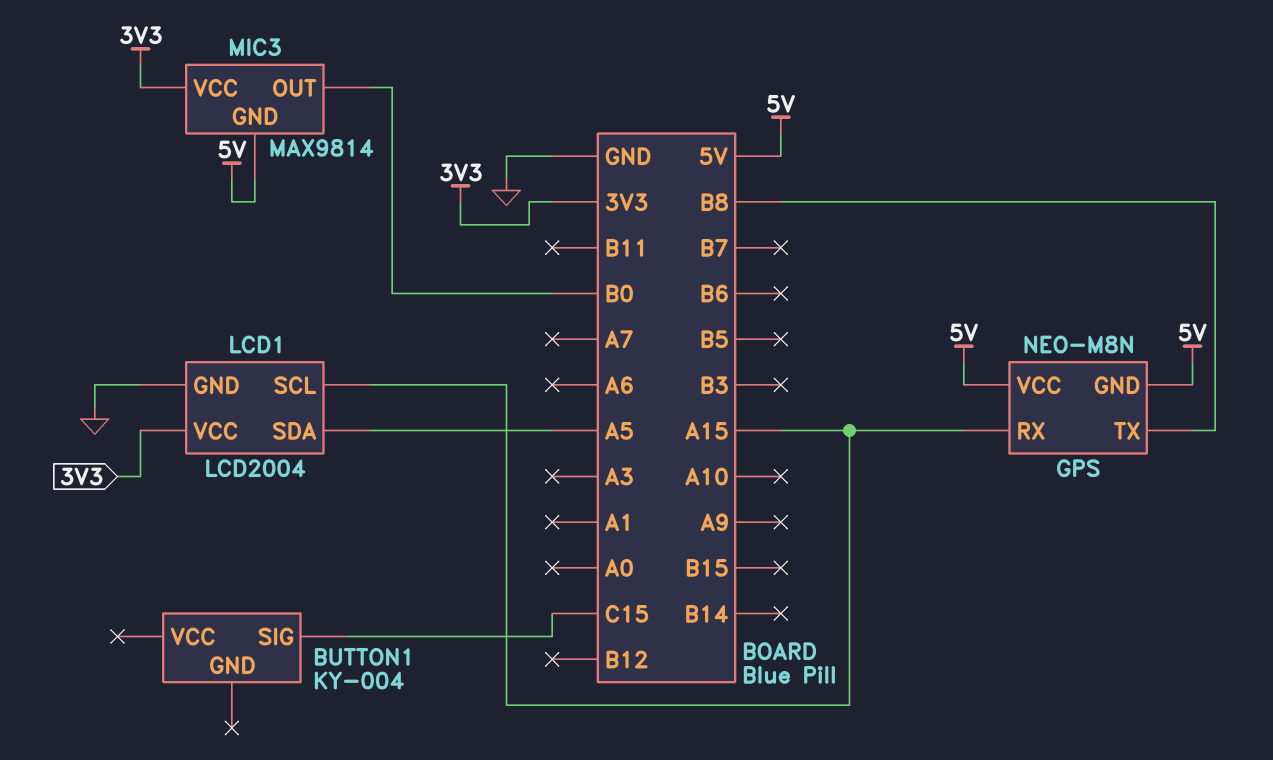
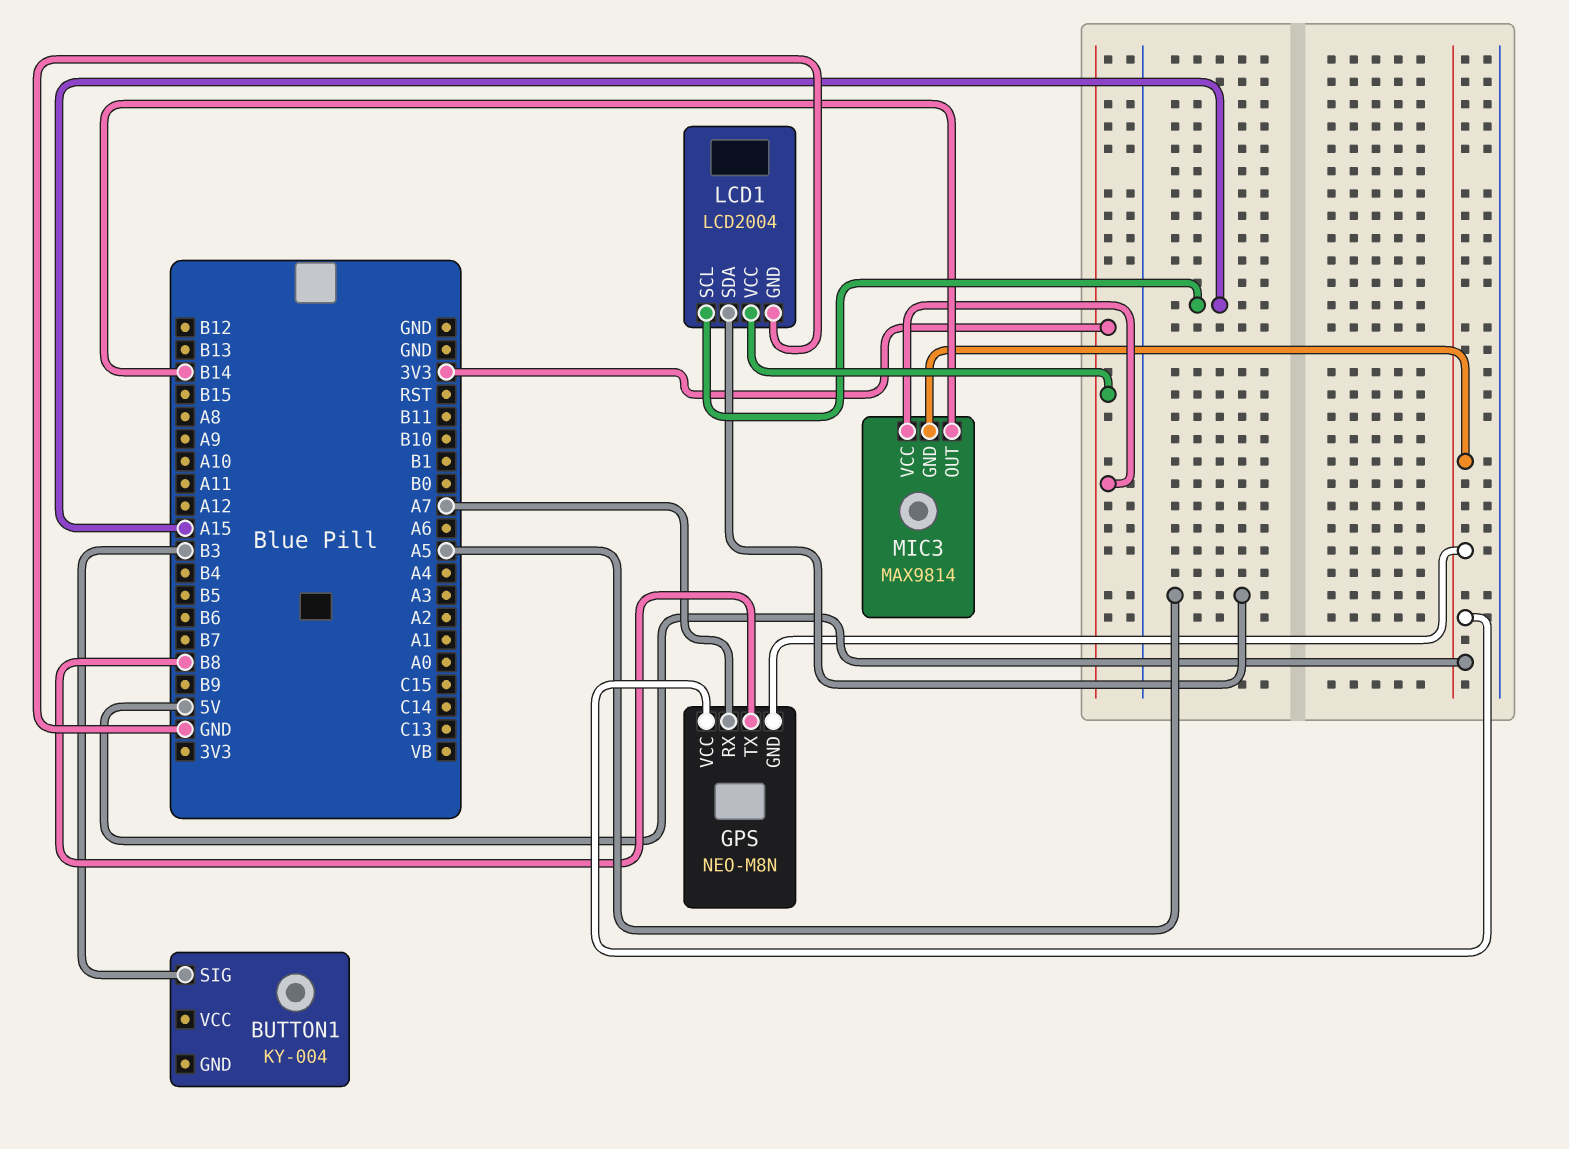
BUTTON1 pin SIG: C15 -> B3
GPS pin RX: A15 -> A7
MIC3 pin OUT: B0 -> B14

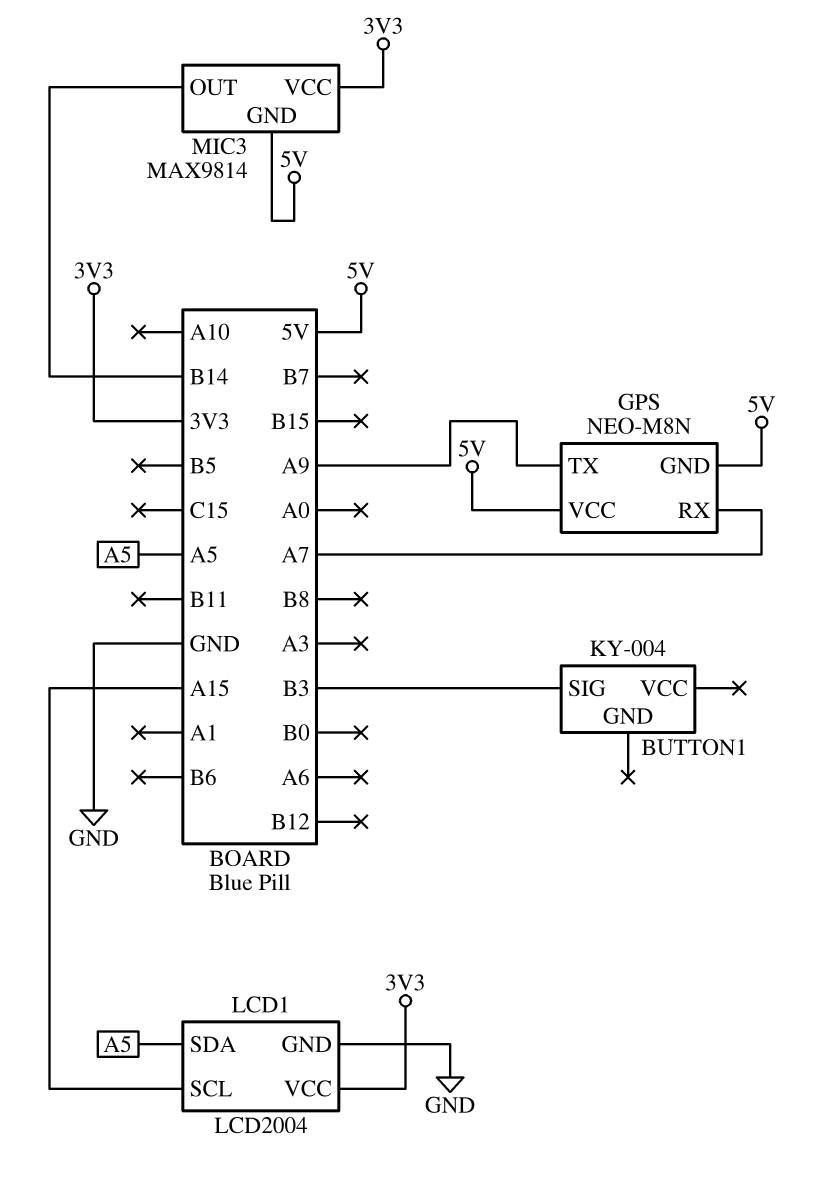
GPS pin TX: B8 -> A9

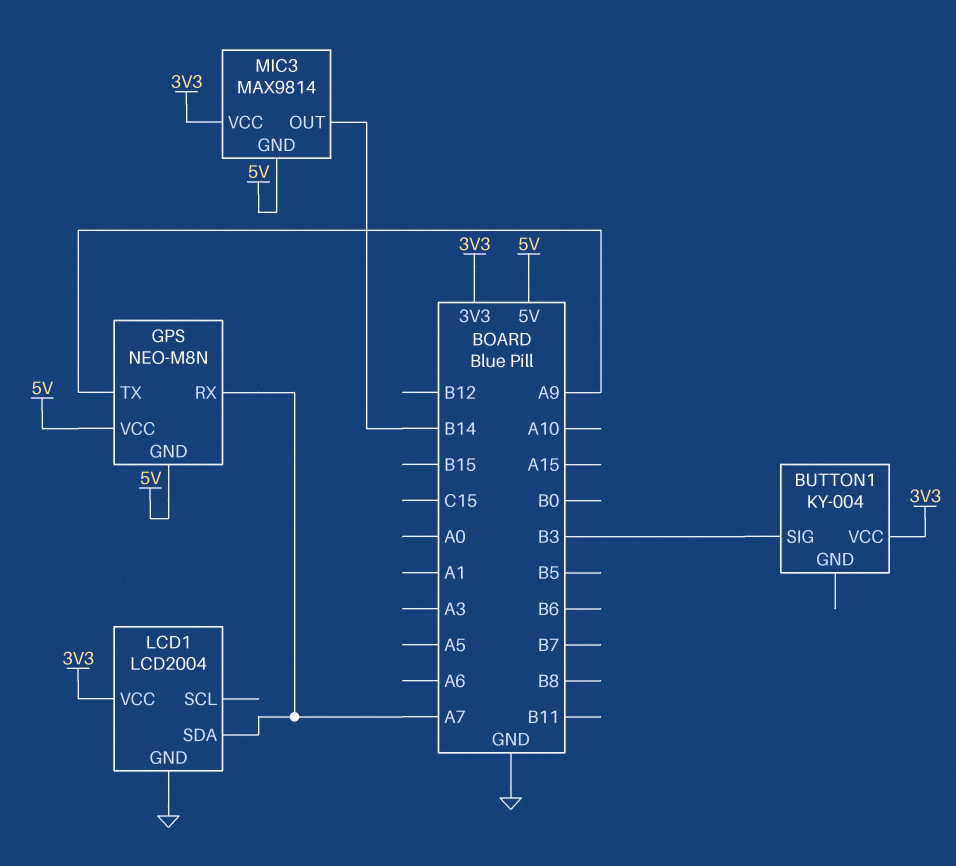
BUTTON1 pin VCC: none -> 3V3
LCD1 pin SCL: A15 -> none
LCD1 pin SDA: A5 -> A7

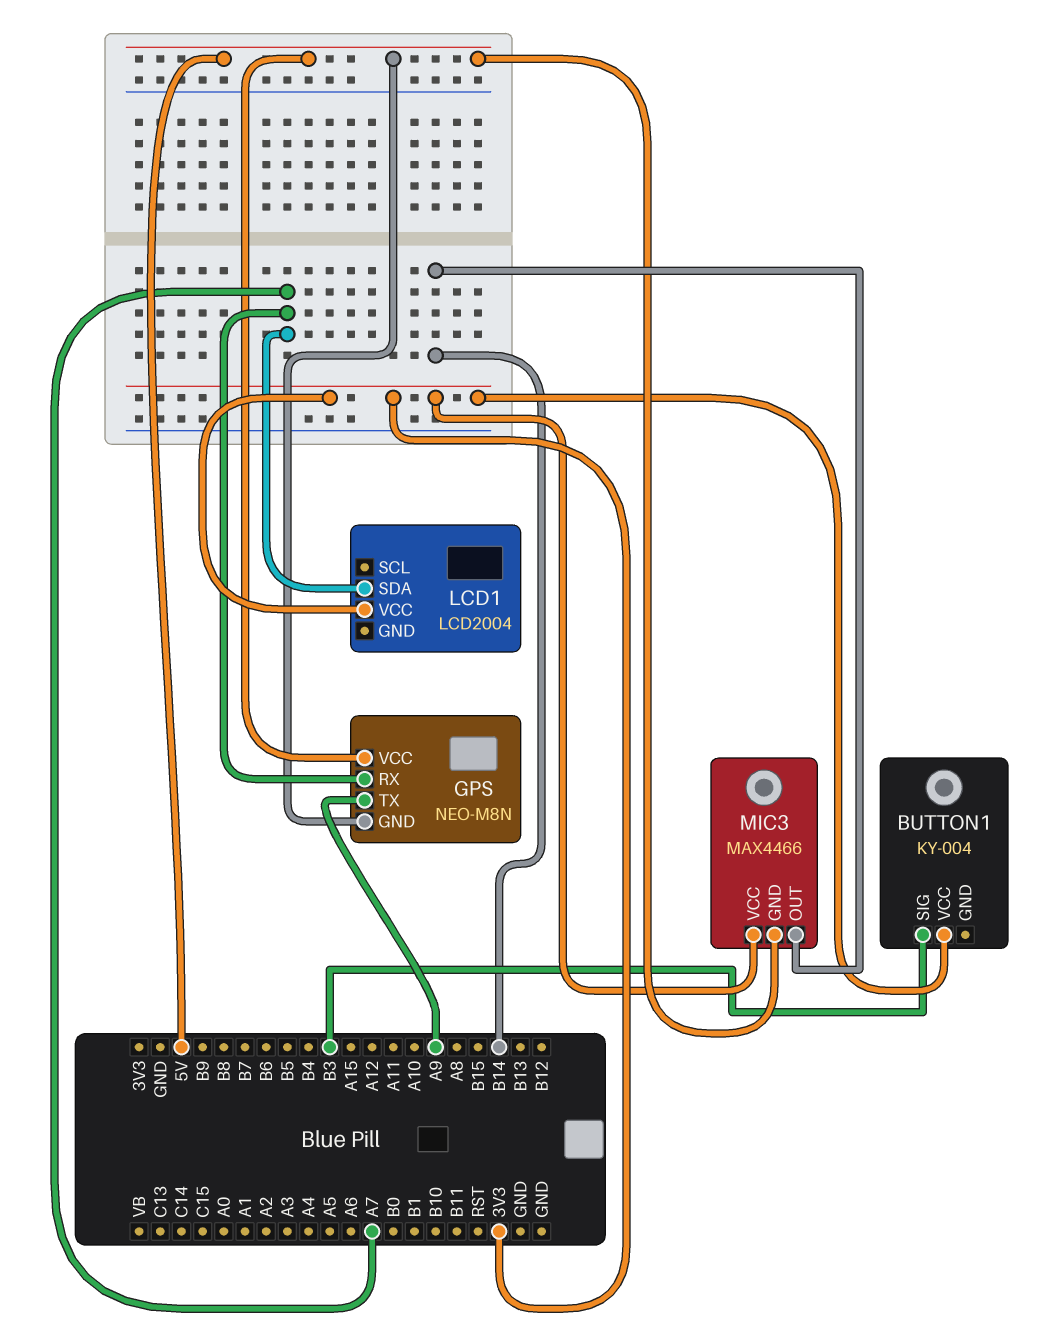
LCD1 pin GND: GND -> none
MIC3: MAX9814 -> MAX4466

